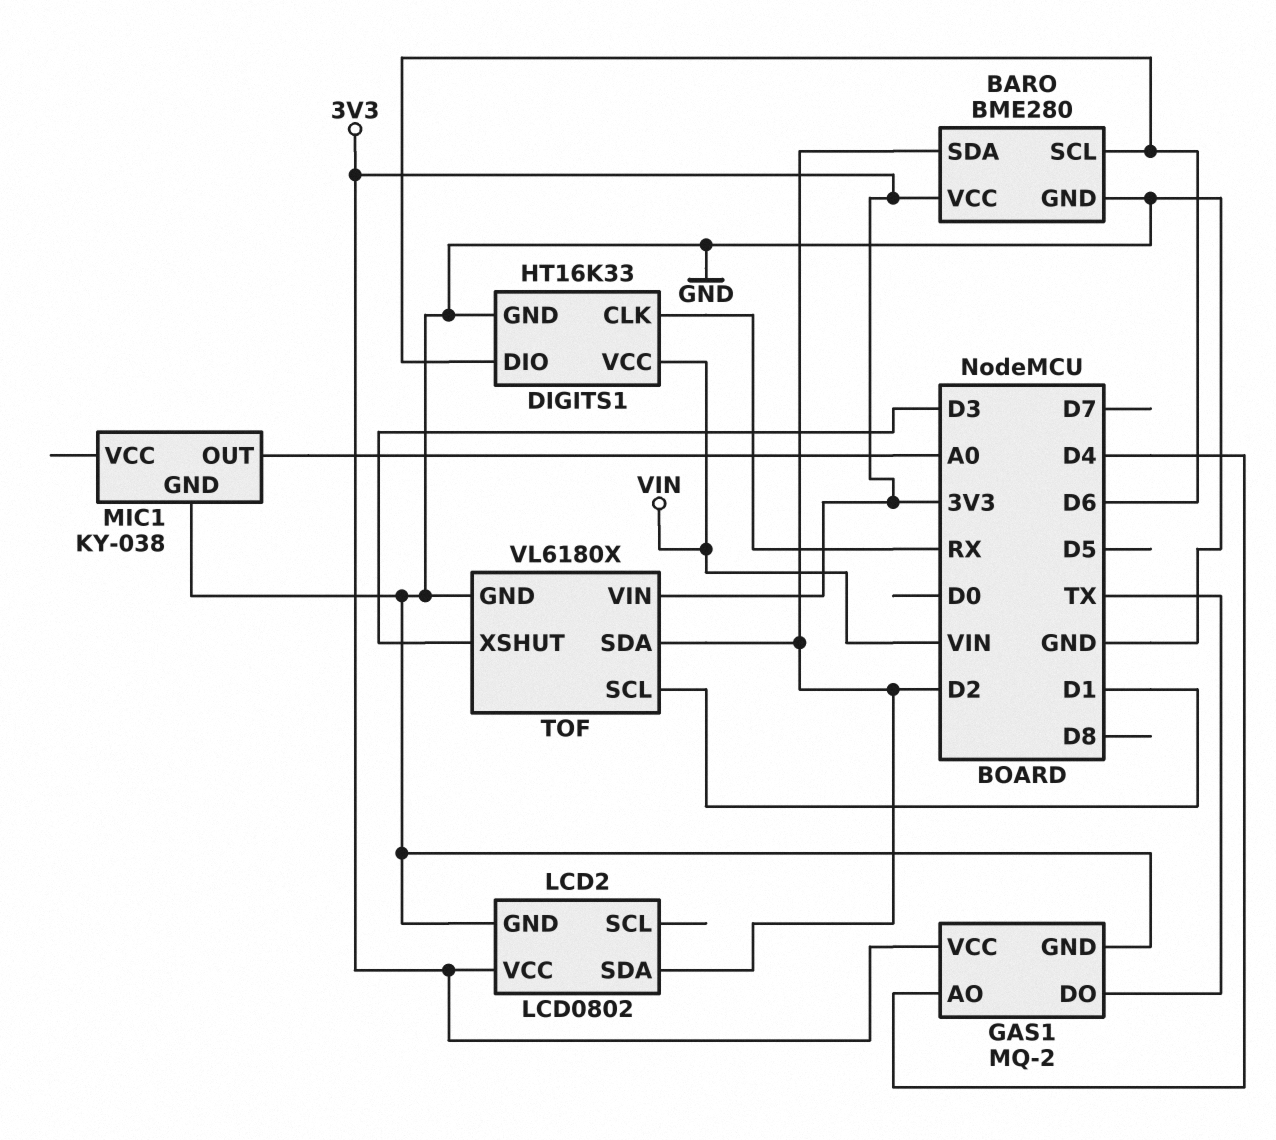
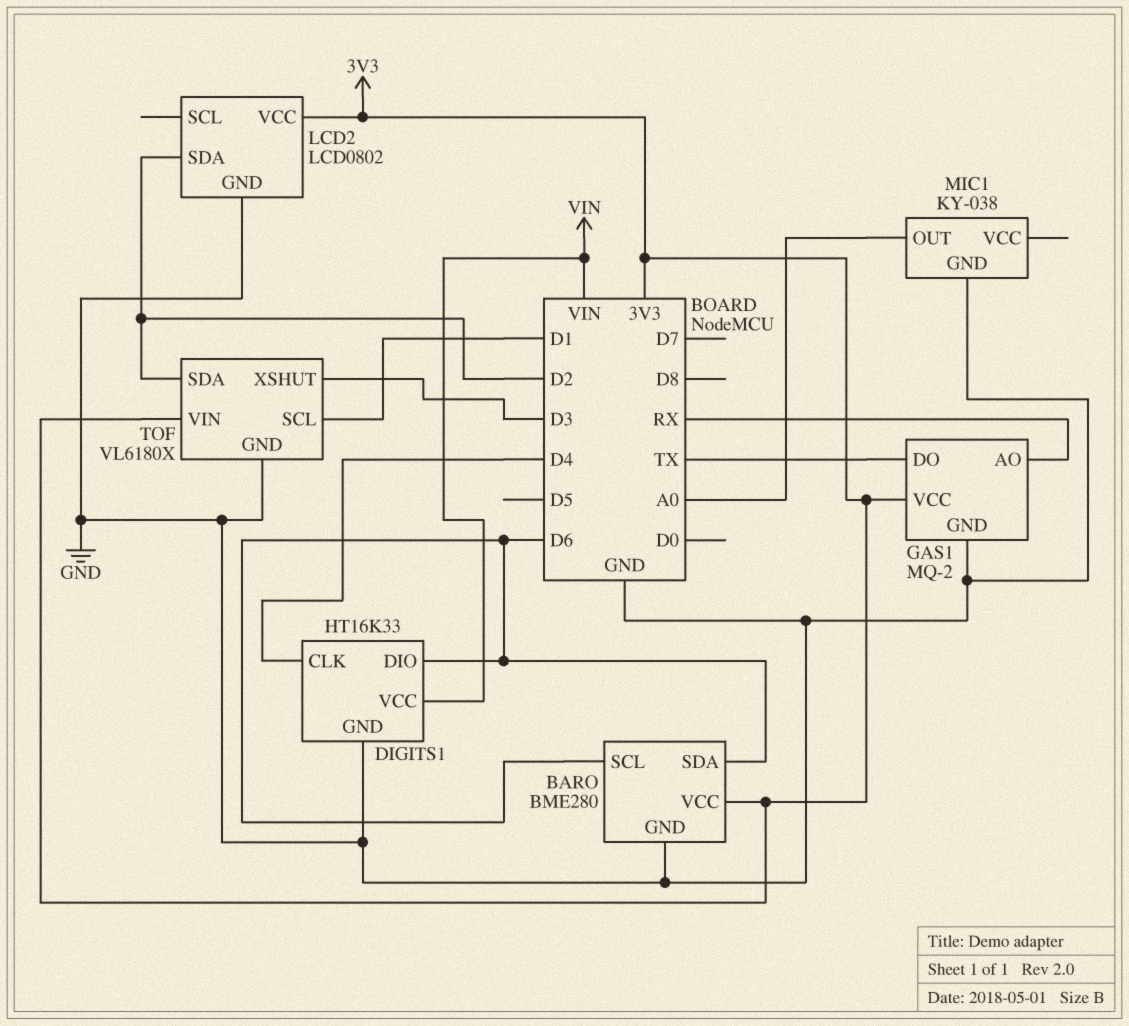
BARO pin SDA: D2 -> D6
DIGITS1 pin CLK: RX -> D4
GAS1 pin AO: D4 -> RX

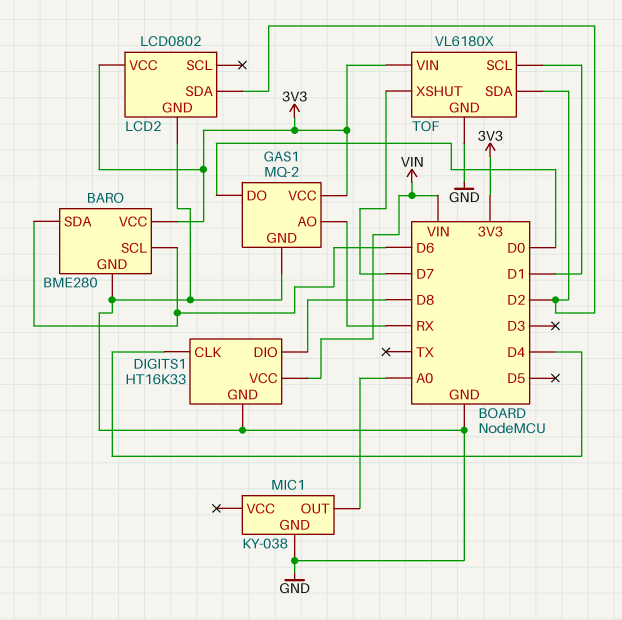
DIGITS1 pin DIO: D6 -> D8
GAS1 pin DO: TX -> D0
TOF pin XSHUT: D3 -> D7

